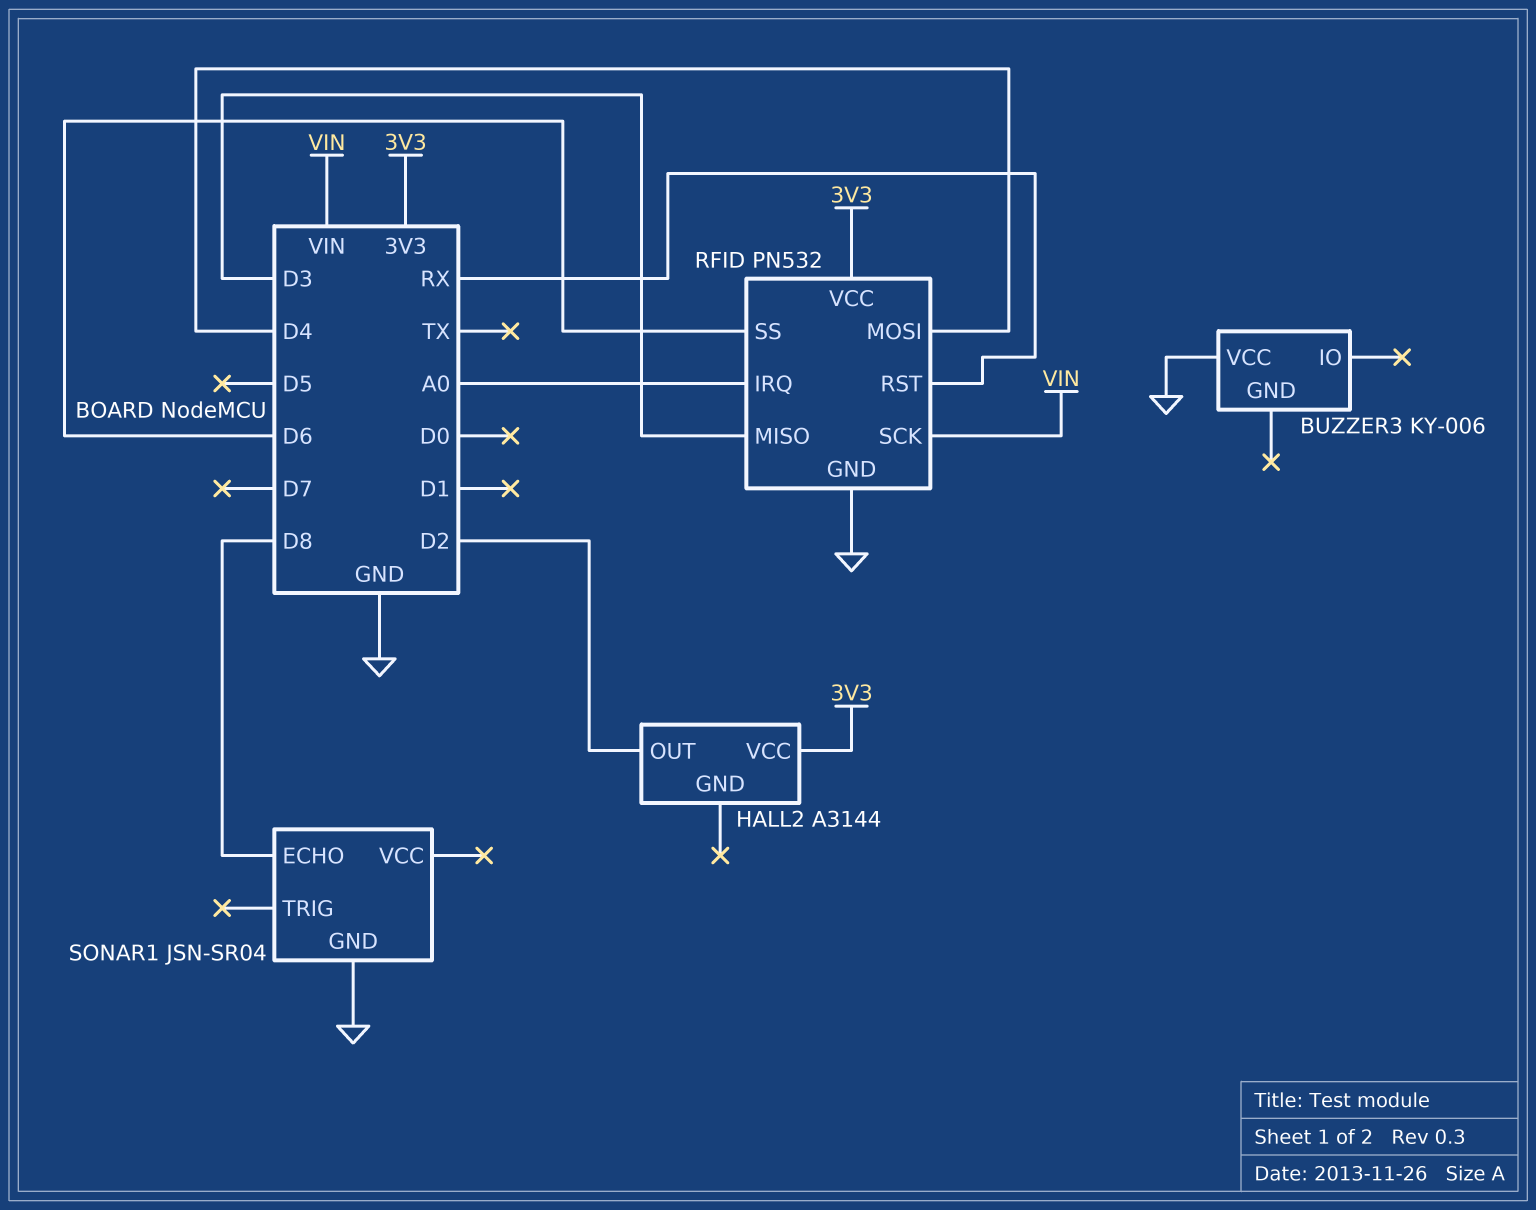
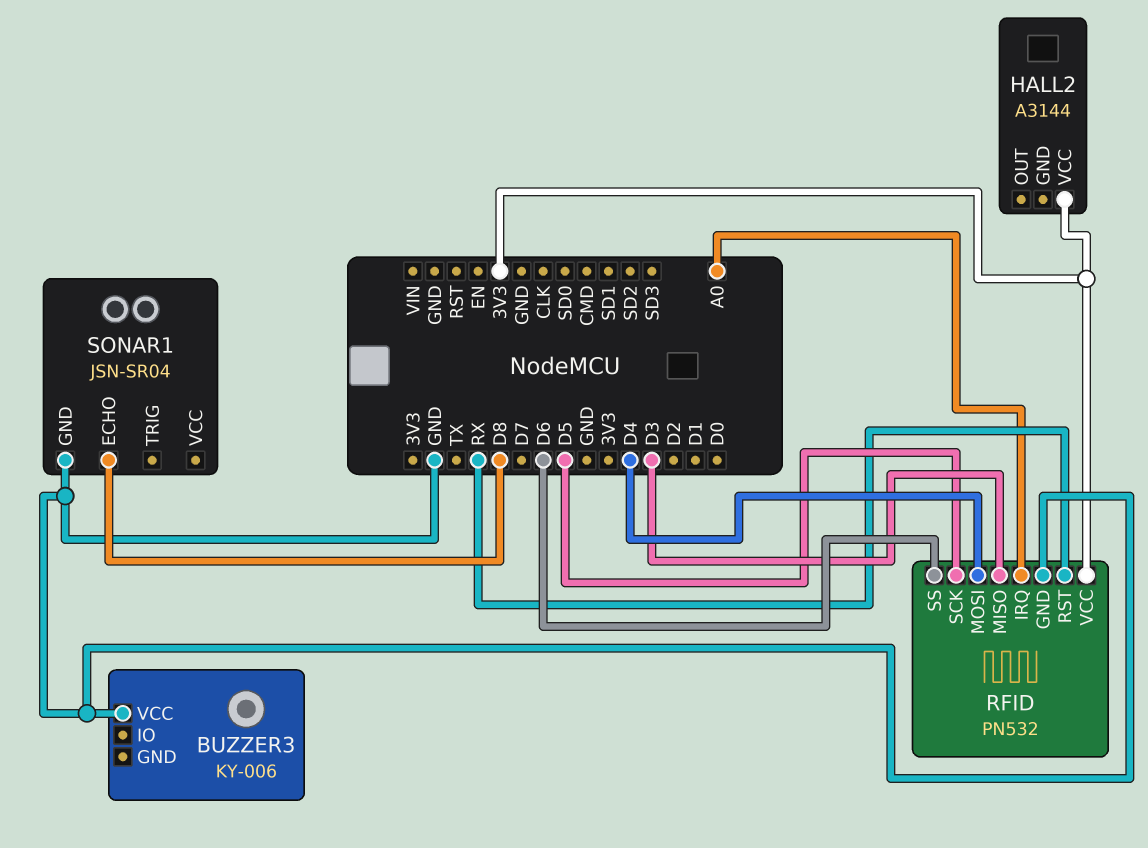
HALL2 pin OUT: D2 -> none
RFID pin SCK: VIN -> D5

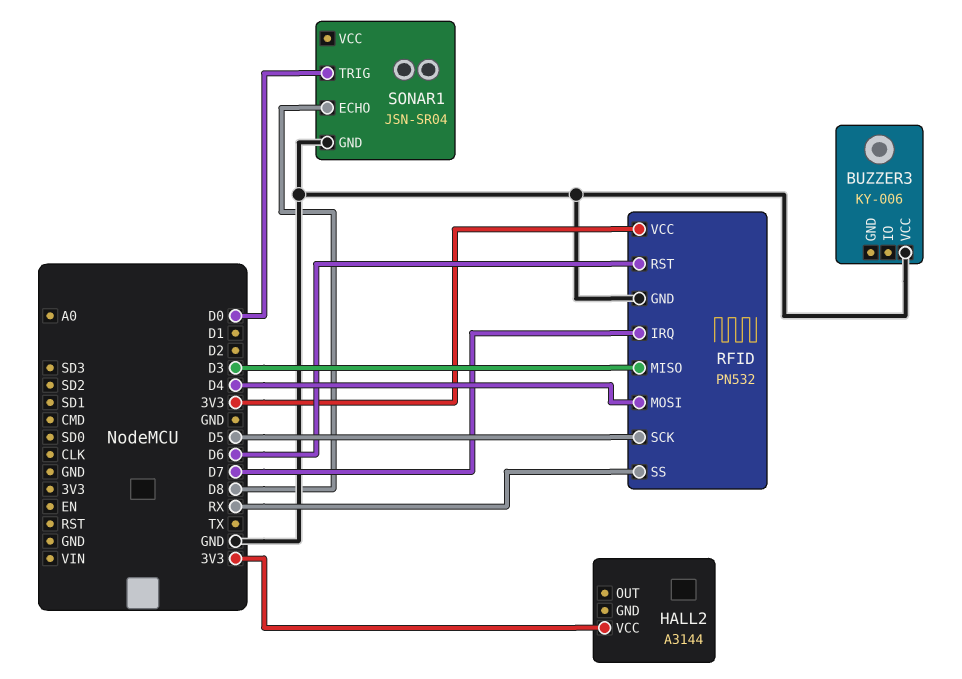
RFID pin IRQ: A0 -> D7
RFID pin RST: RX -> D6
RFID pin SS: D6 -> RX
SONAR1 pin TRIG: none -> D0

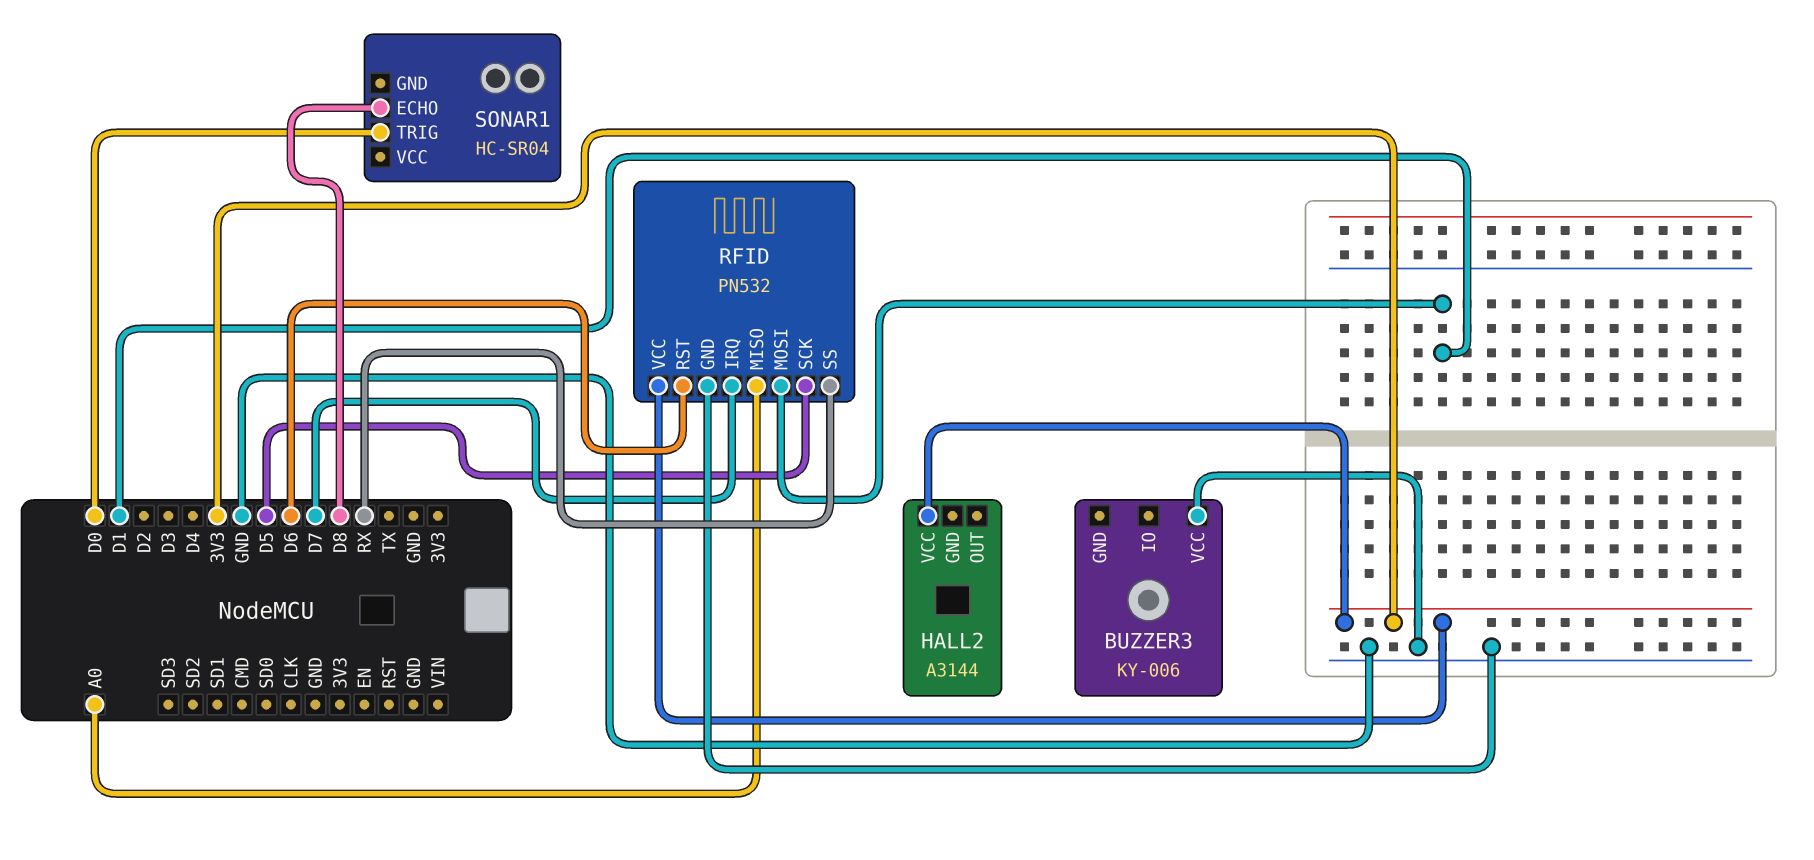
RFID pin MISO: D3 -> A0
RFID pin MOSI: D4 -> D1
SONAR1: JSN-SR04 -> HC-SR04
SONAR1 pin GND: GND -> none

